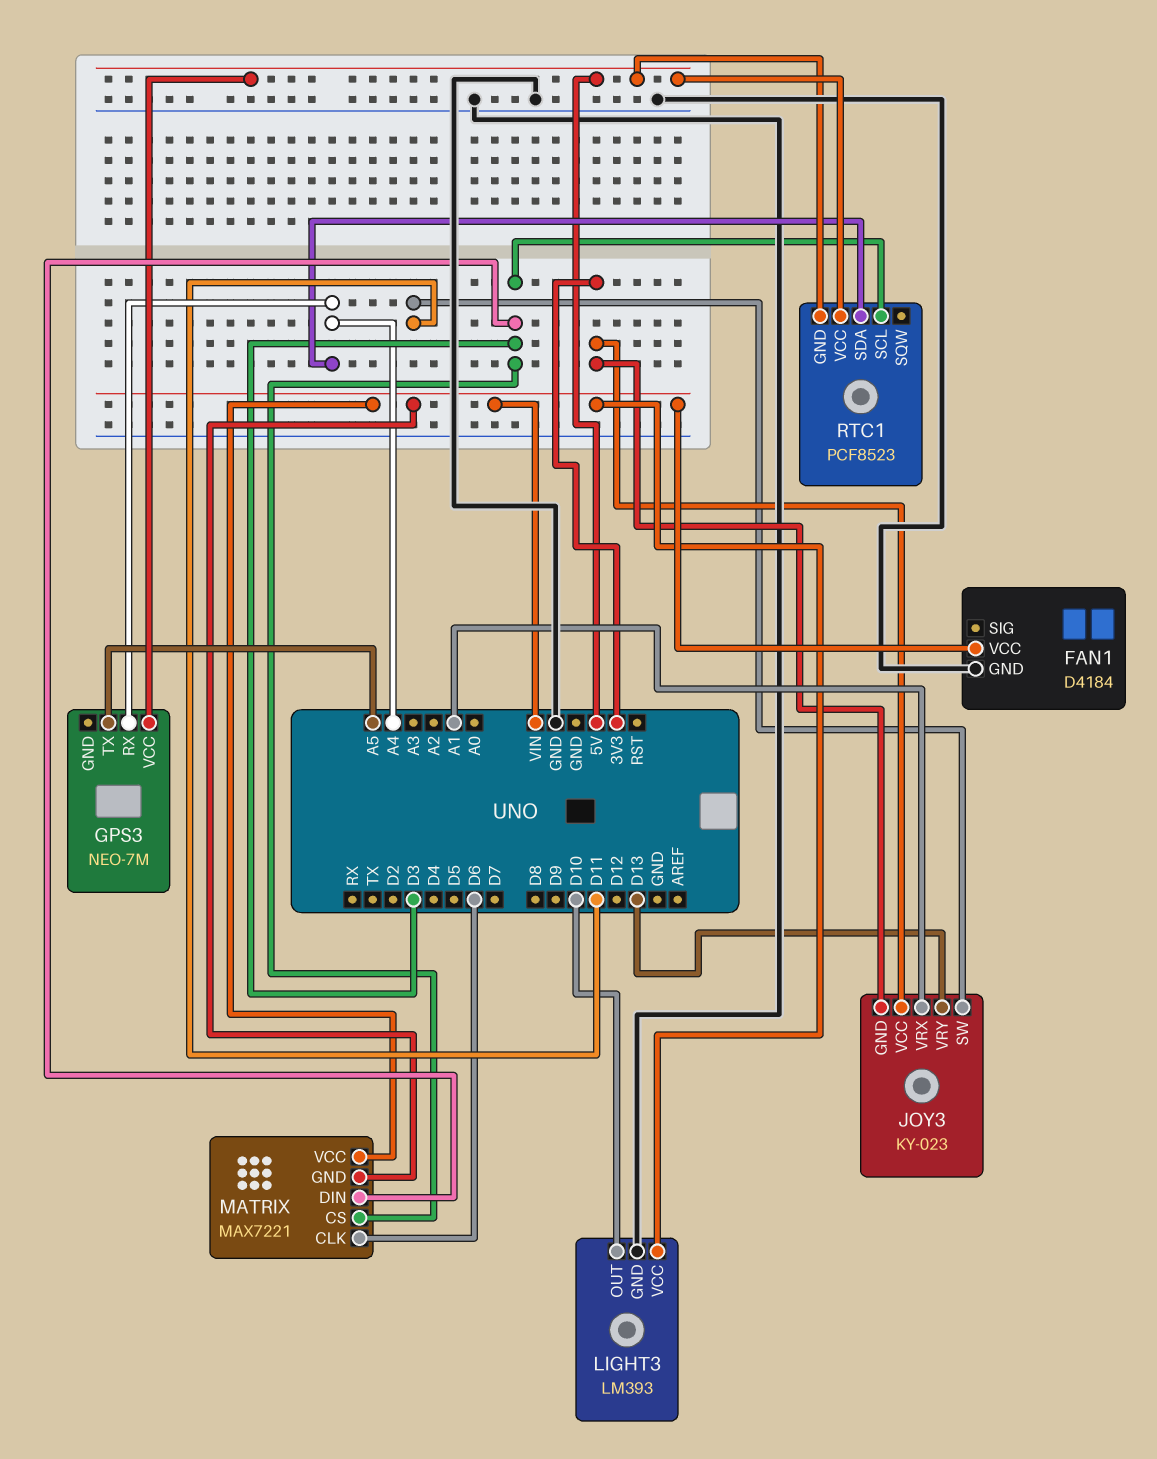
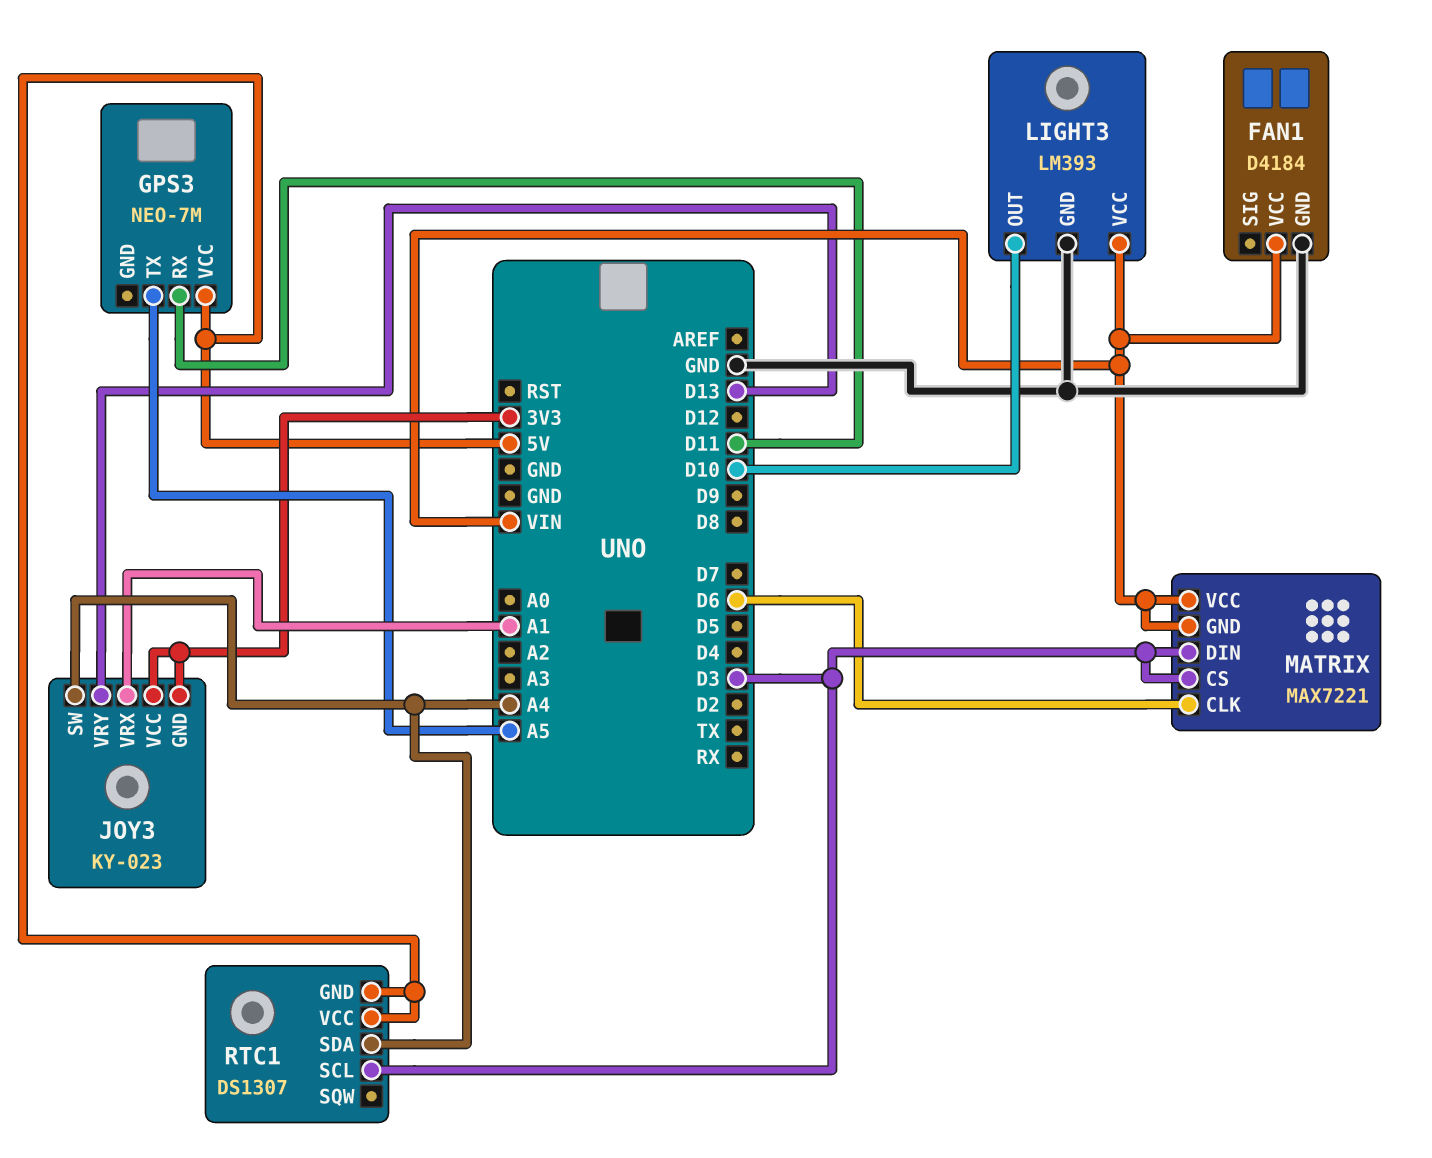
GPS3 pin RX: A4 -> D11
JOY3 pin SW: D11 -> A4
RTC1: PCF8523 -> DS1307

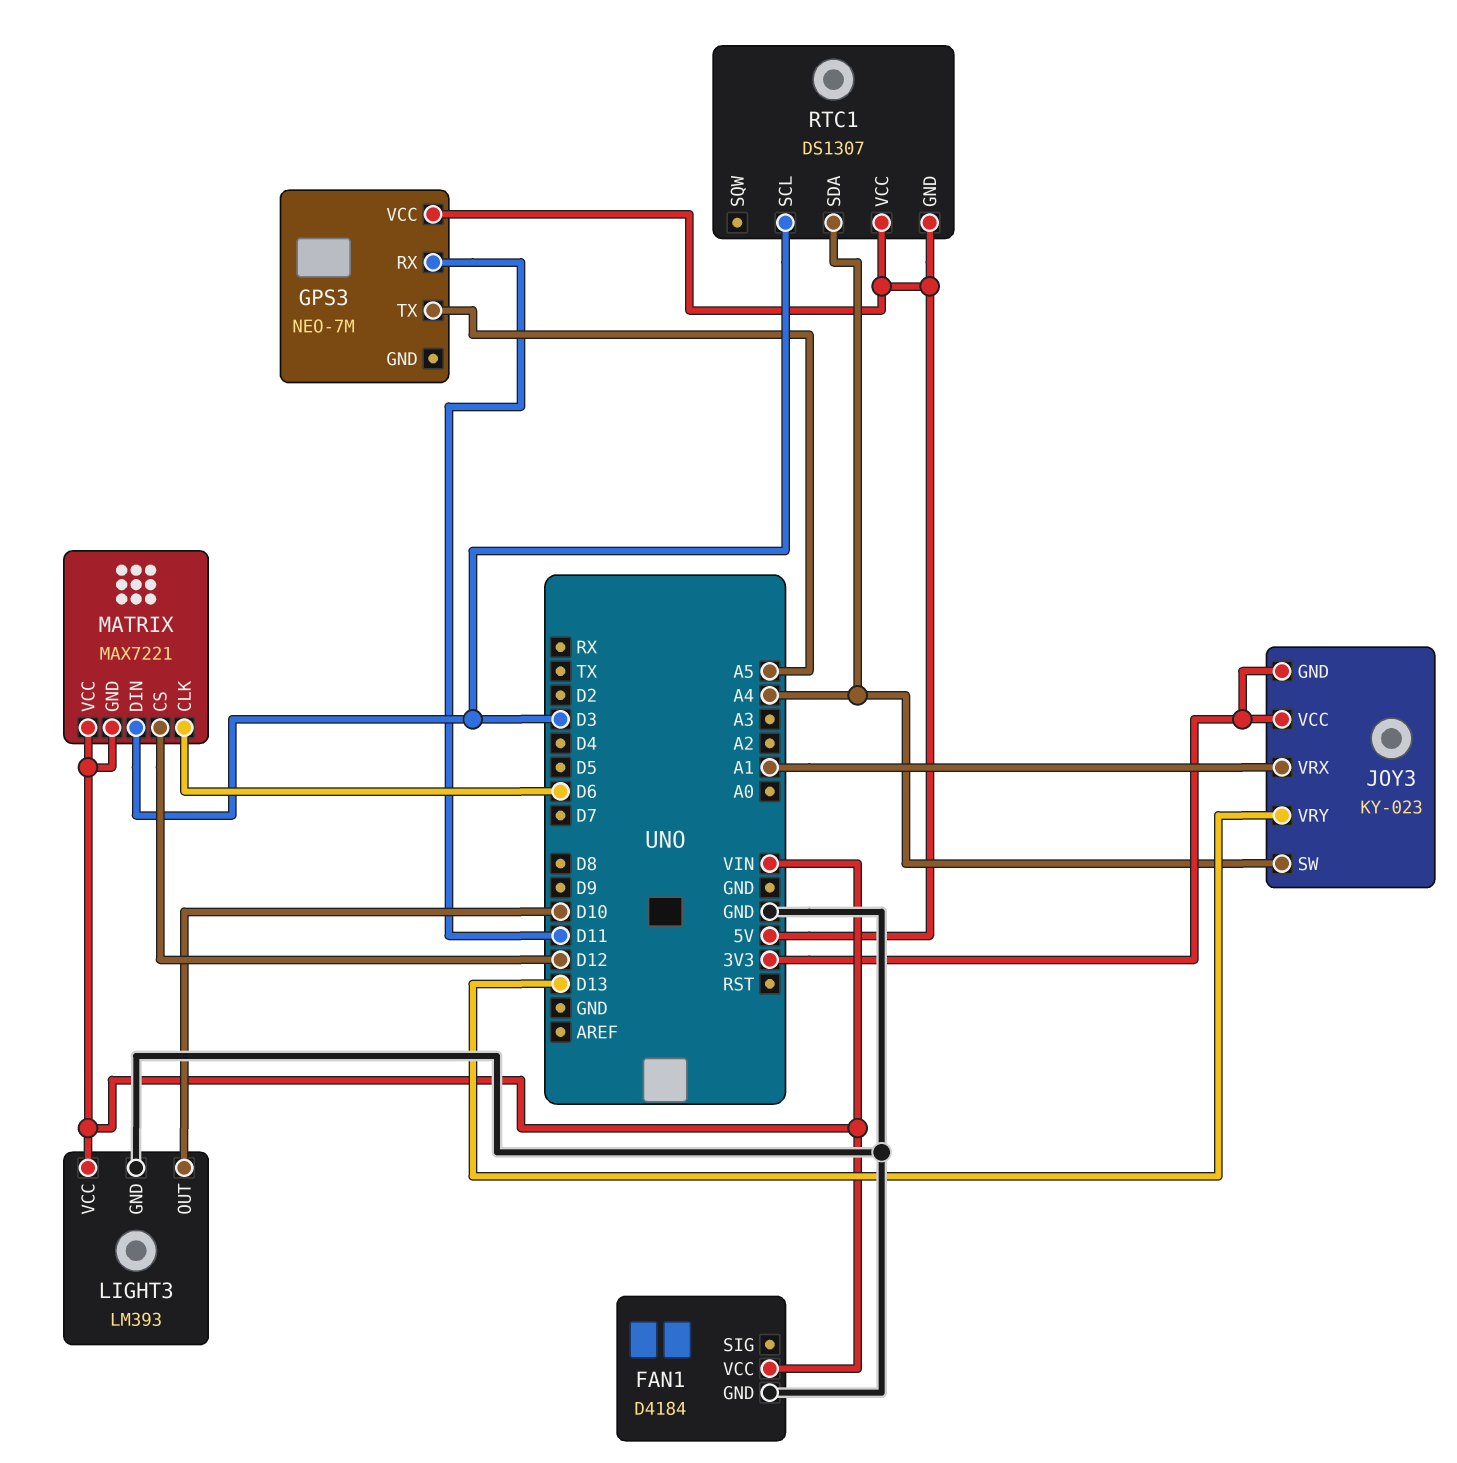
MATRIX pin CS: D3 -> D12

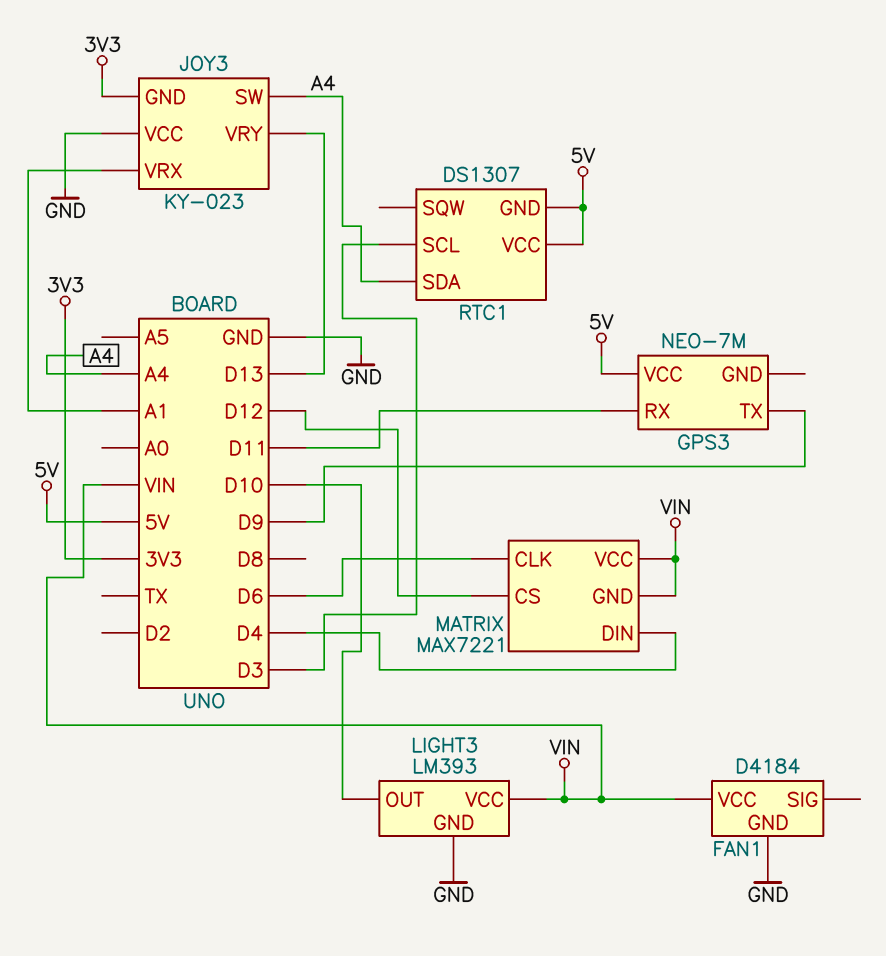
GPS3 pin TX: A5 -> D9
JOY3 pin VCC: 3V3 -> GND
MATRIX pin DIN: D3 -> D4

